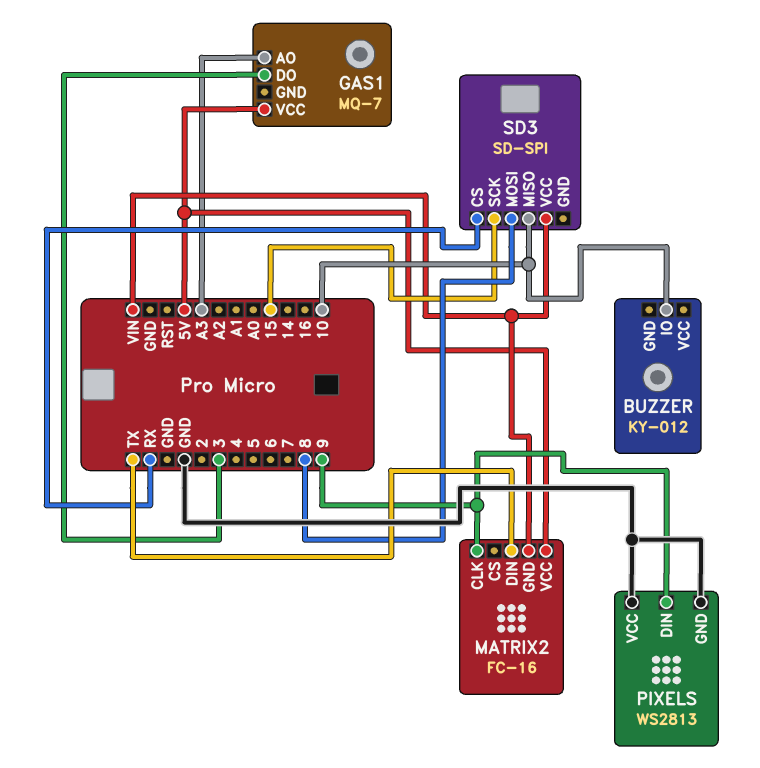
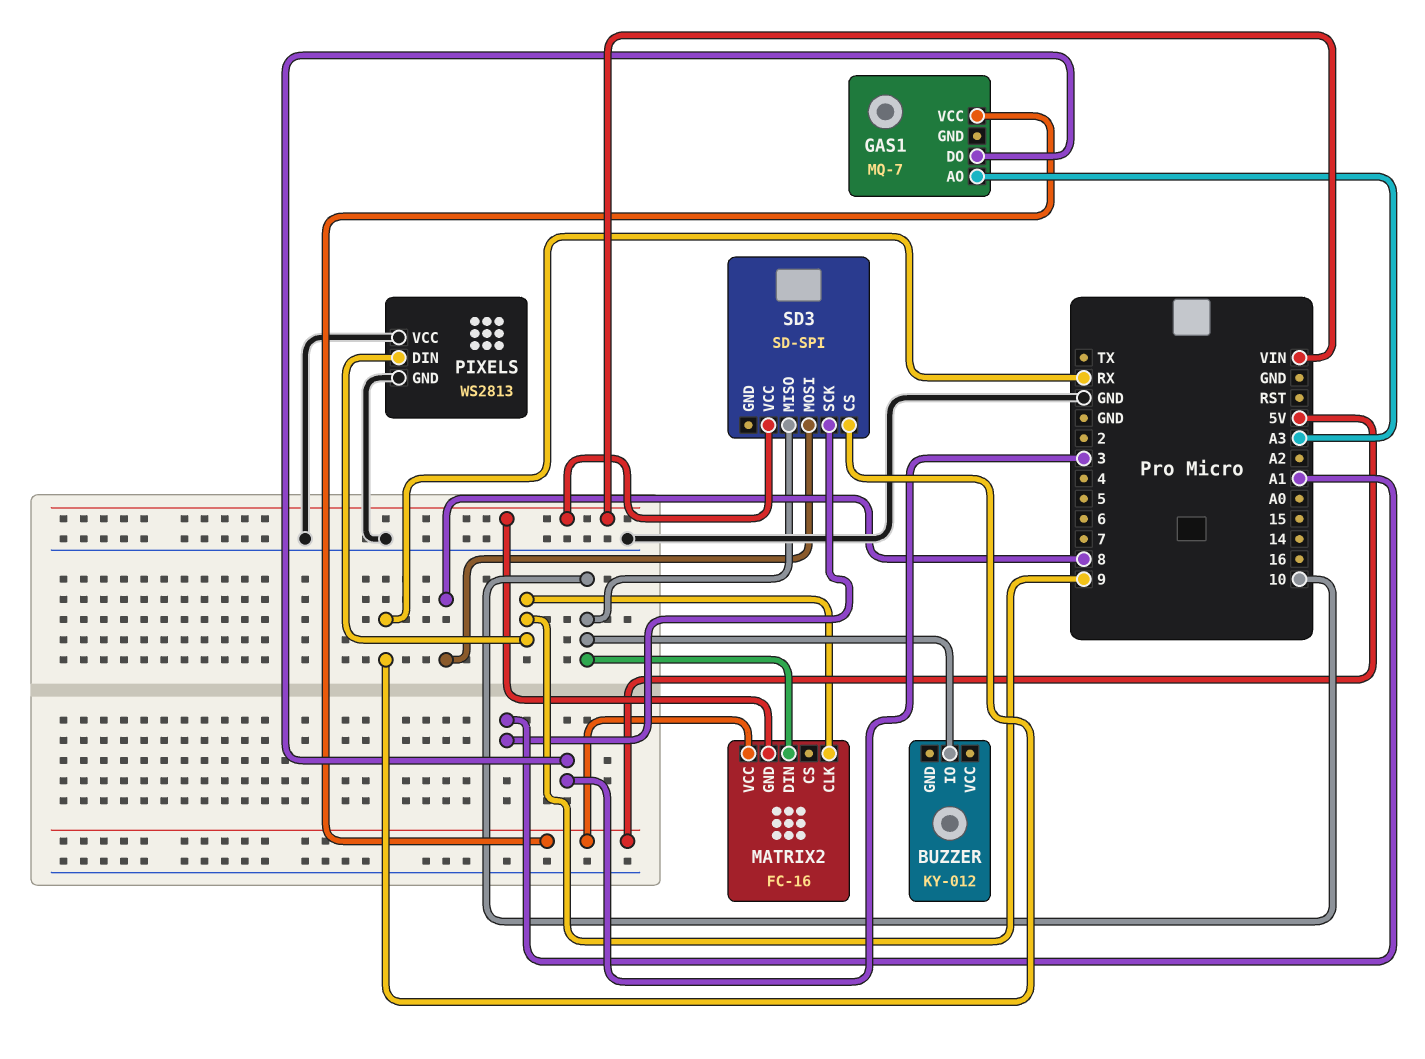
MATRIX2 pin DIN: TX -> 10
SD3 pin SCK: 15 -> A1

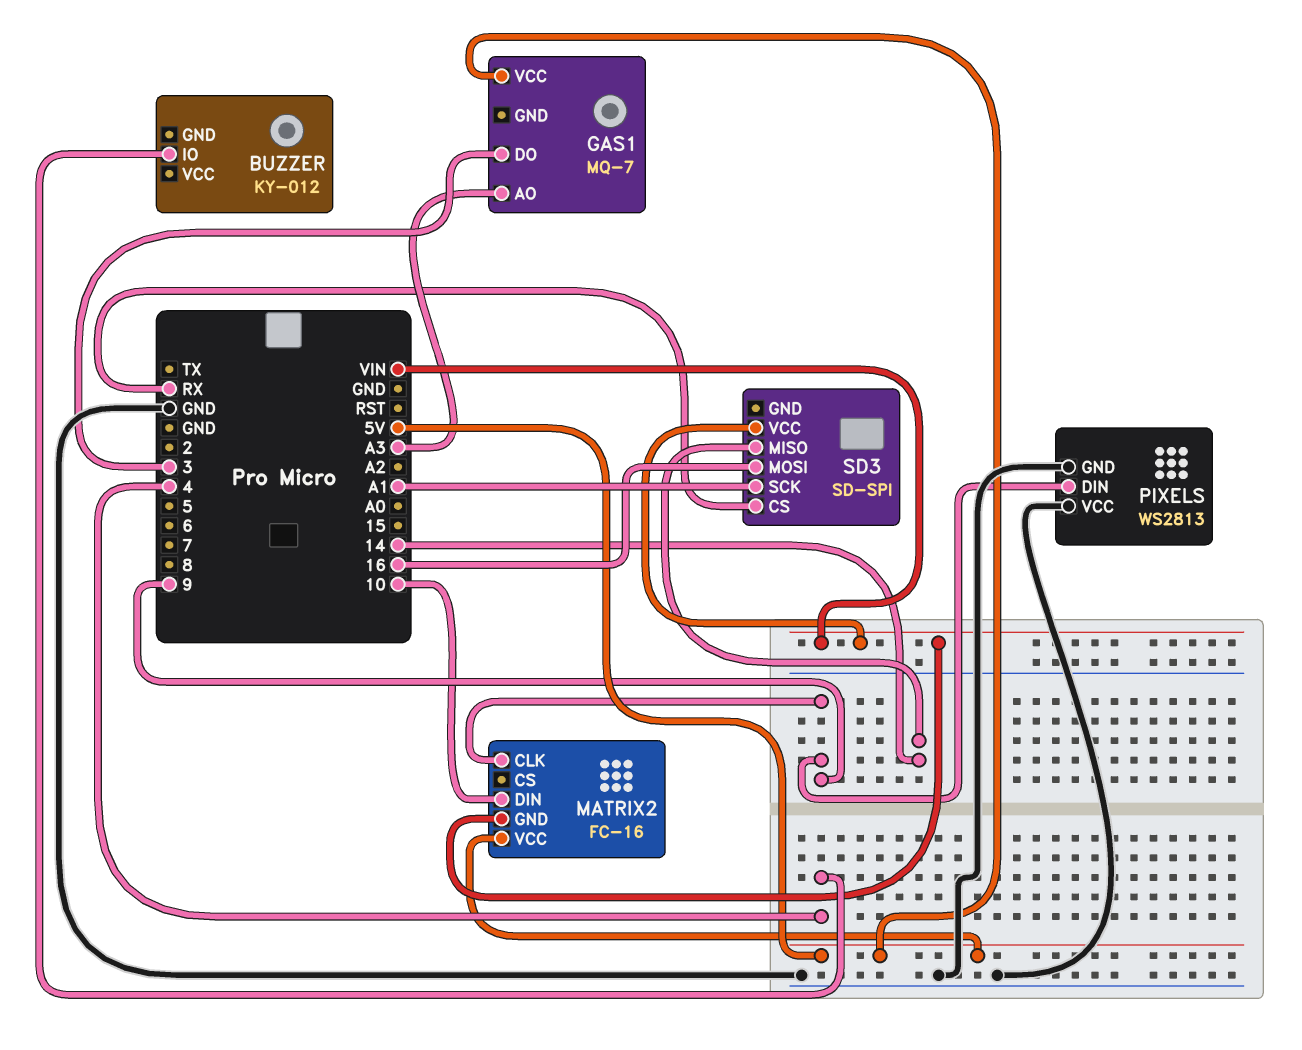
BUZZER pin IO: 10 -> 4
SD3 pin MISO: 10 -> 14
SD3 pin MOSI: 8 -> 16

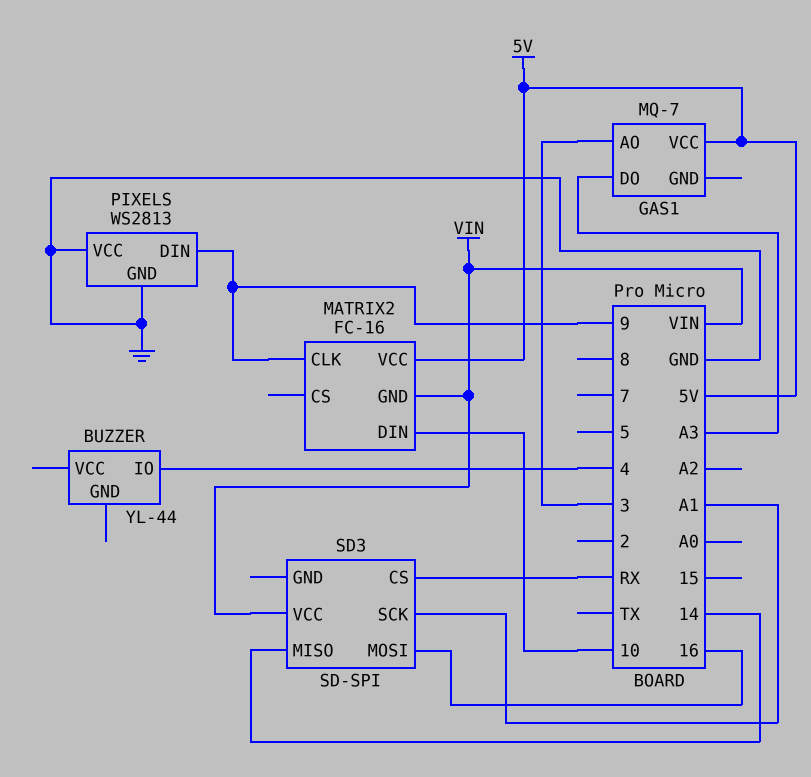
BUZZER: KY-012 -> YL-44
GAS1 pin AO: A3 -> 3
GAS1 pin DO: 3 -> A3

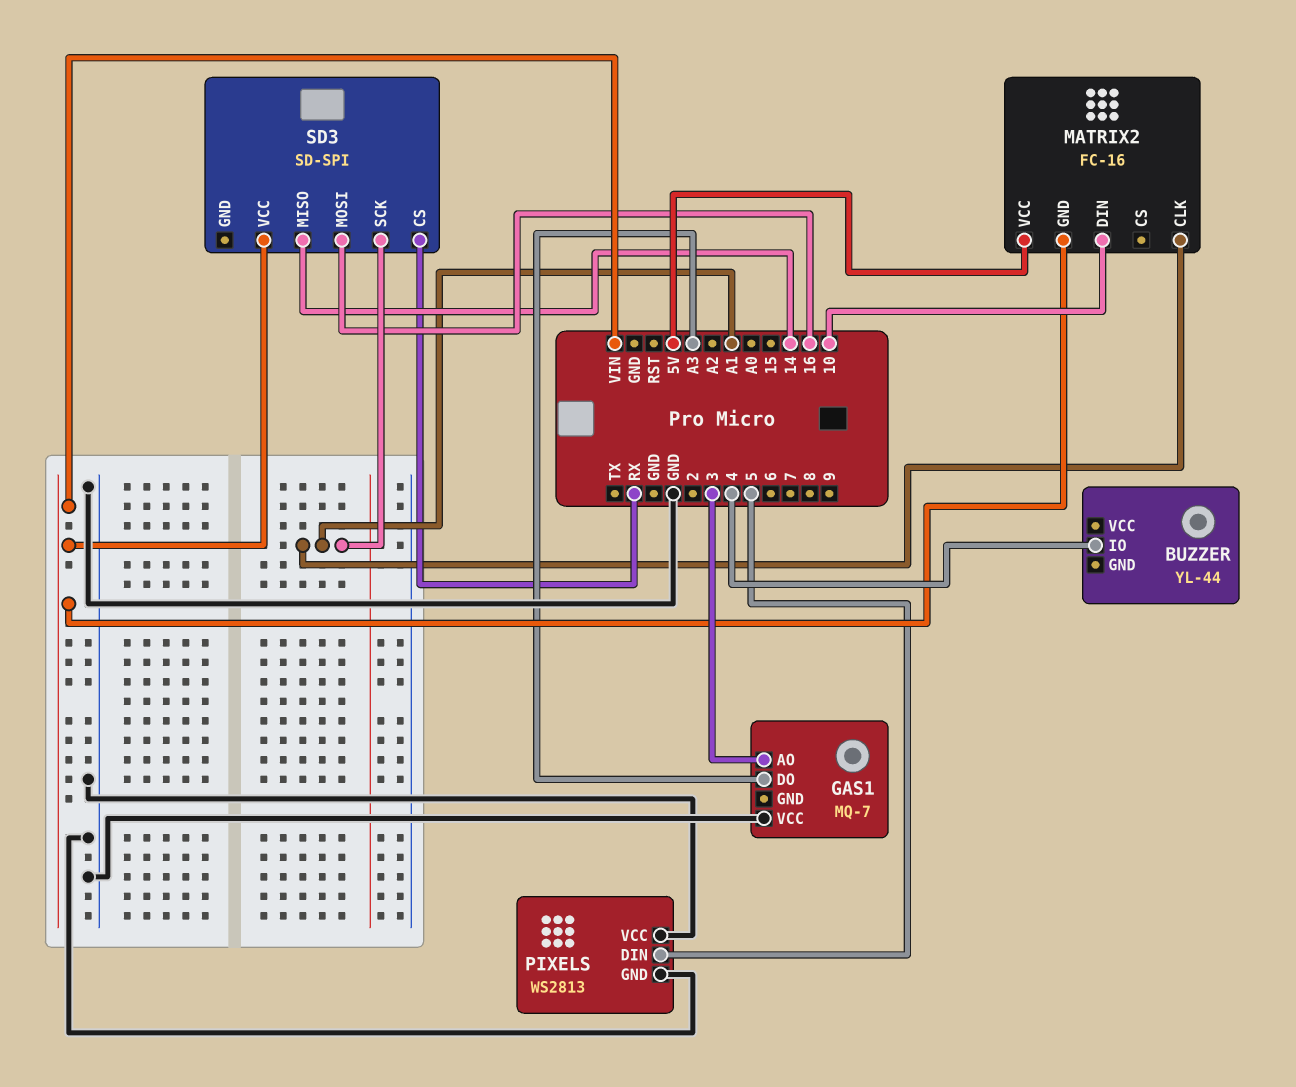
GAS1 pin VCC: 5V -> GND
MATRIX2 pin CLK: 9 -> A1
PIXELS pin DIN: 9 -> 5

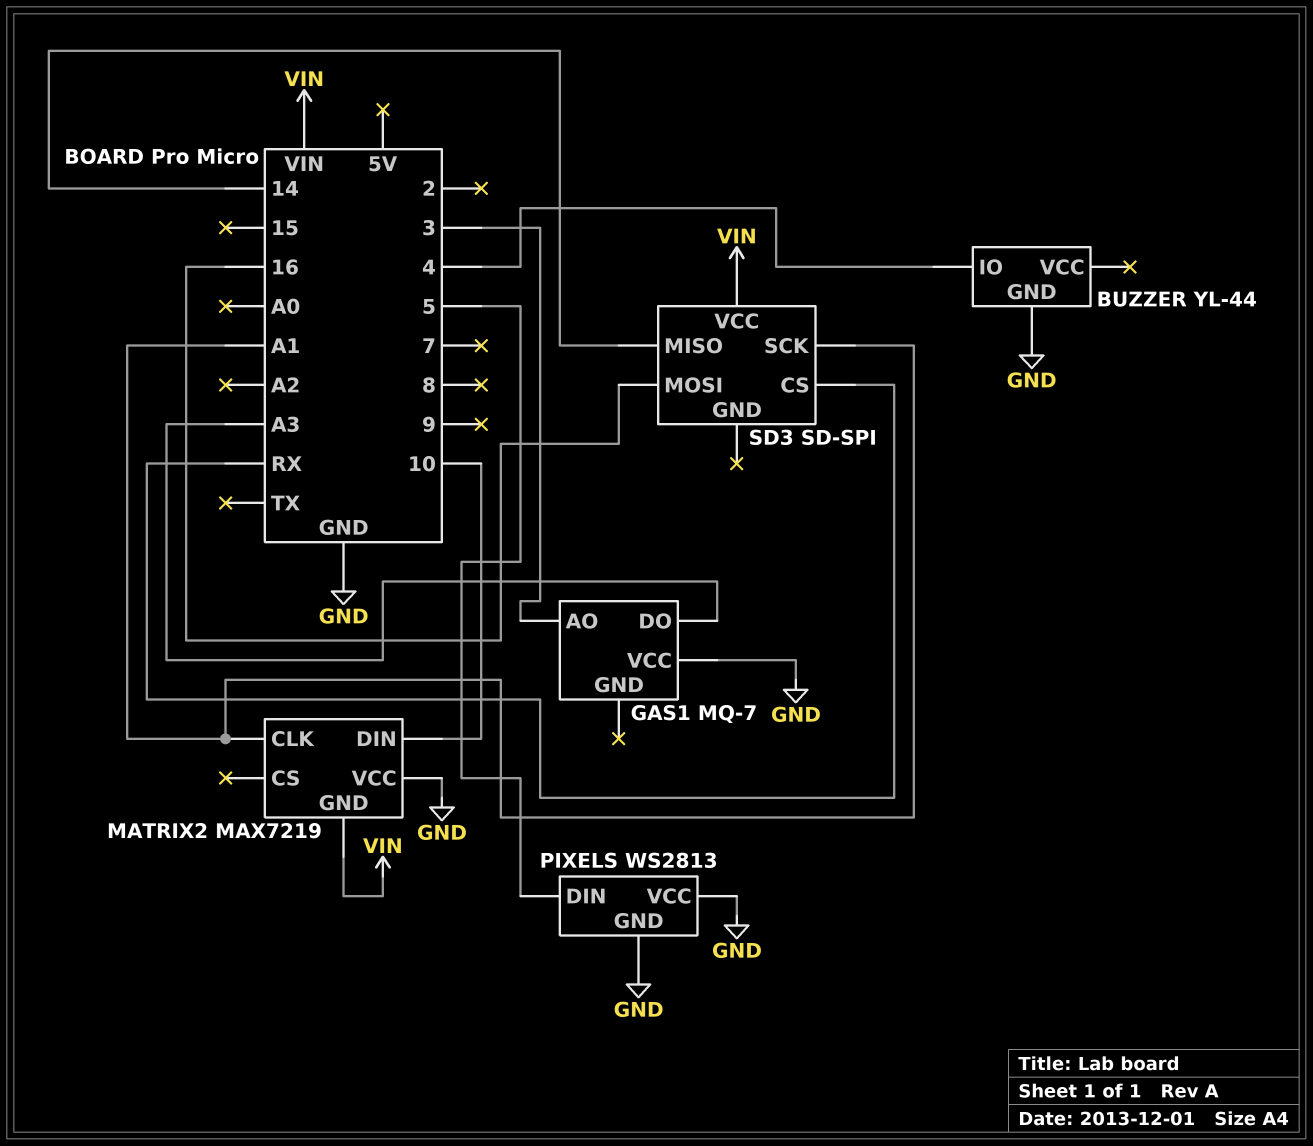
BUZZER pin GND: none -> GND
MATRIX2: FC-16 -> MAX7219
MATRIX2 pin VCC: 5V -> GND

